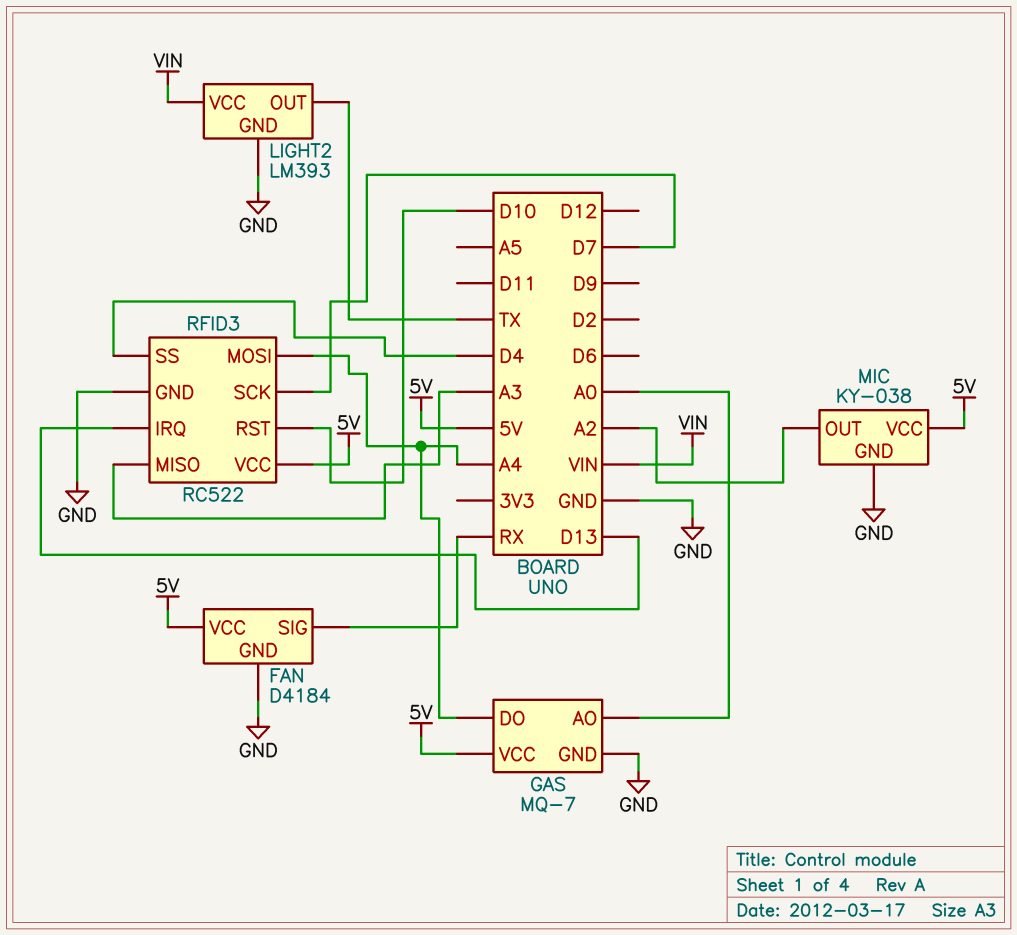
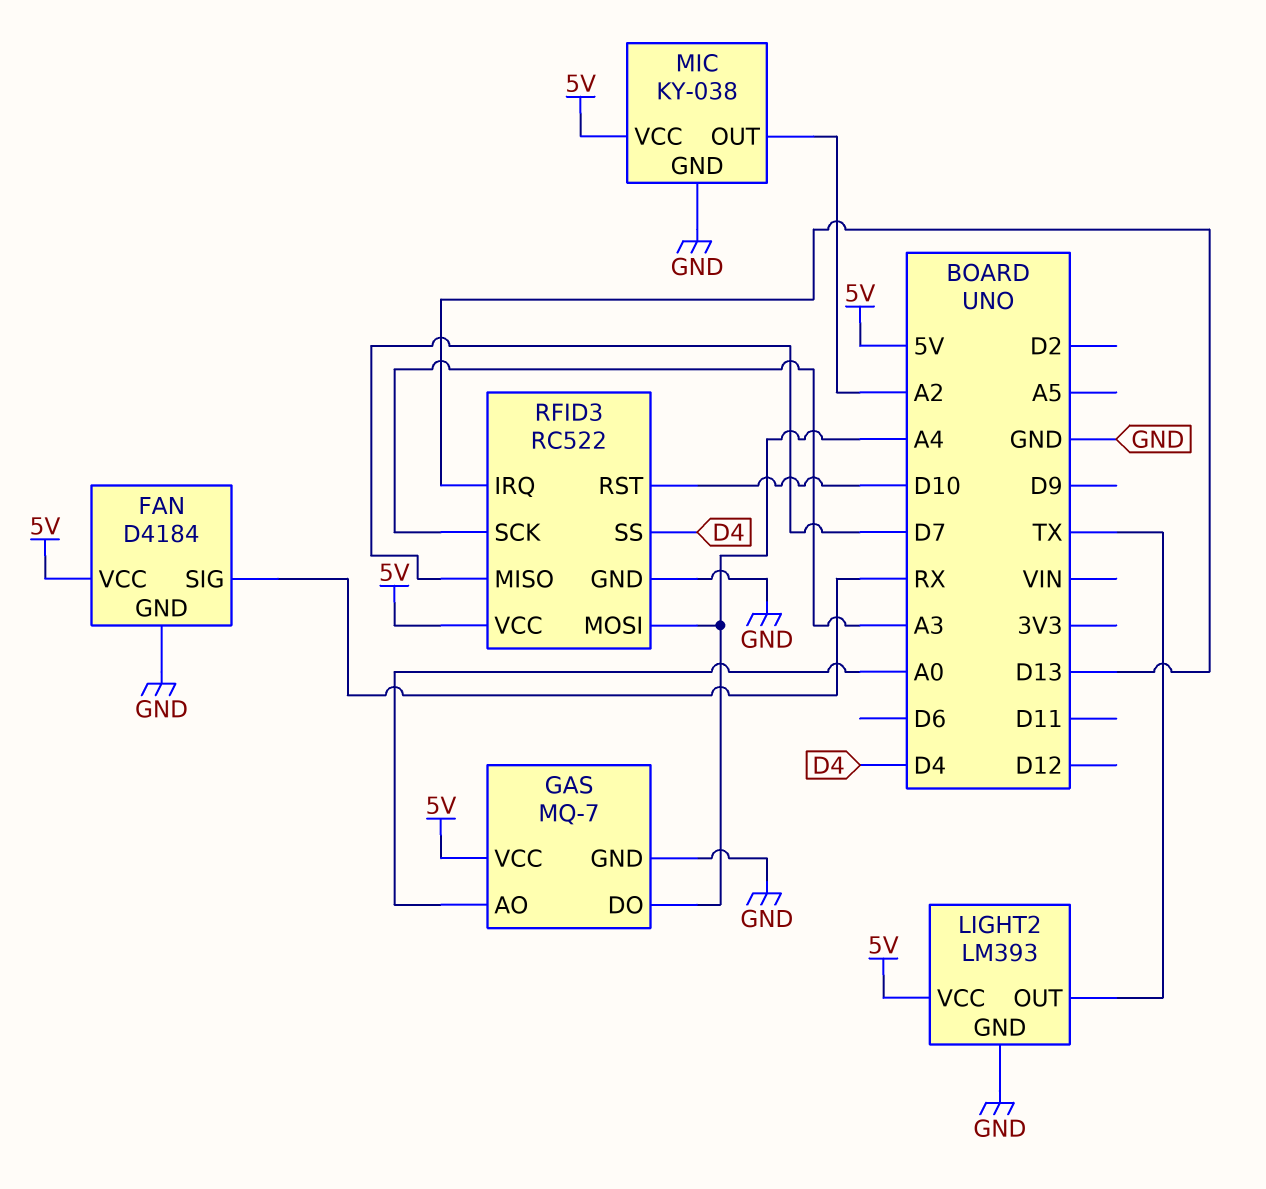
LIGHT2 pin VCC: VIN -> 5V
RFID3 pin MISO: A3 -> D7
RFID3 pin SCK: D7 -> A3

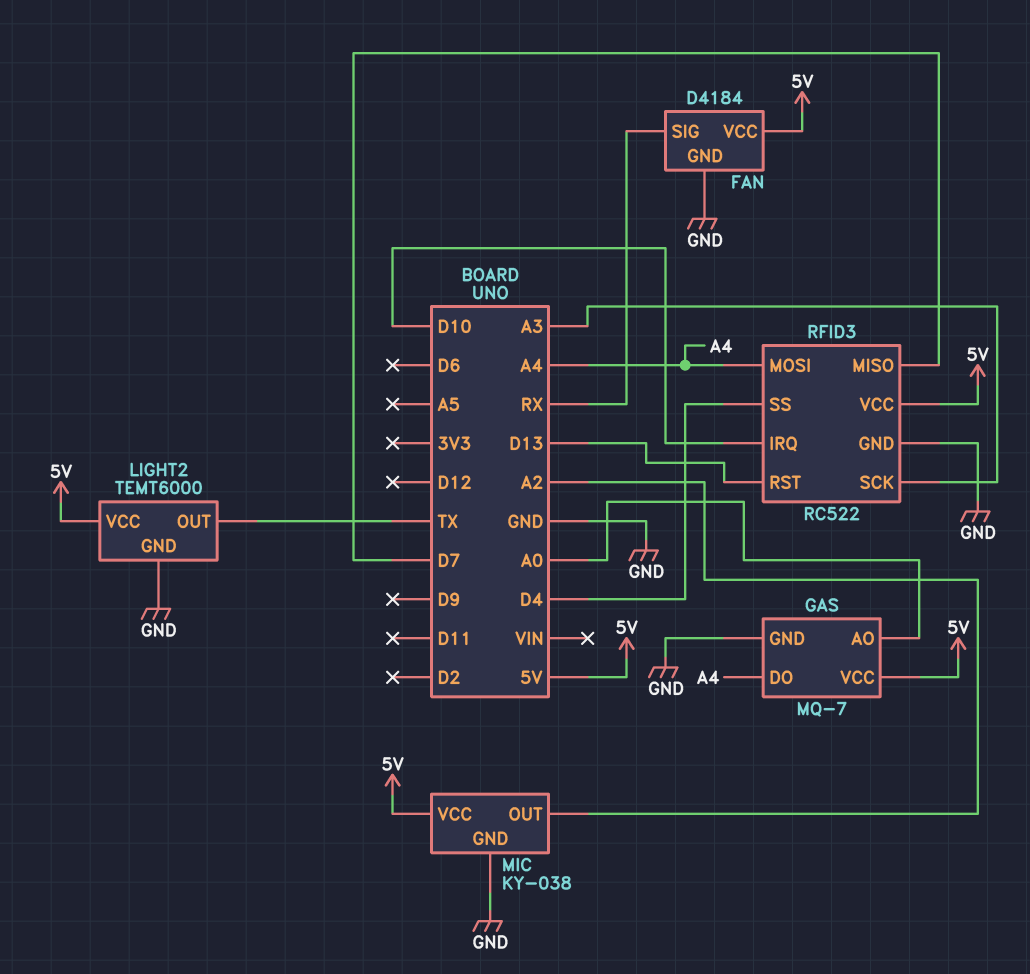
LIGHT2: LM393 -> TEMT6000
RFID3 pin IRQ: D13 -> D10
RFID3 pin RST: D10 -> D13

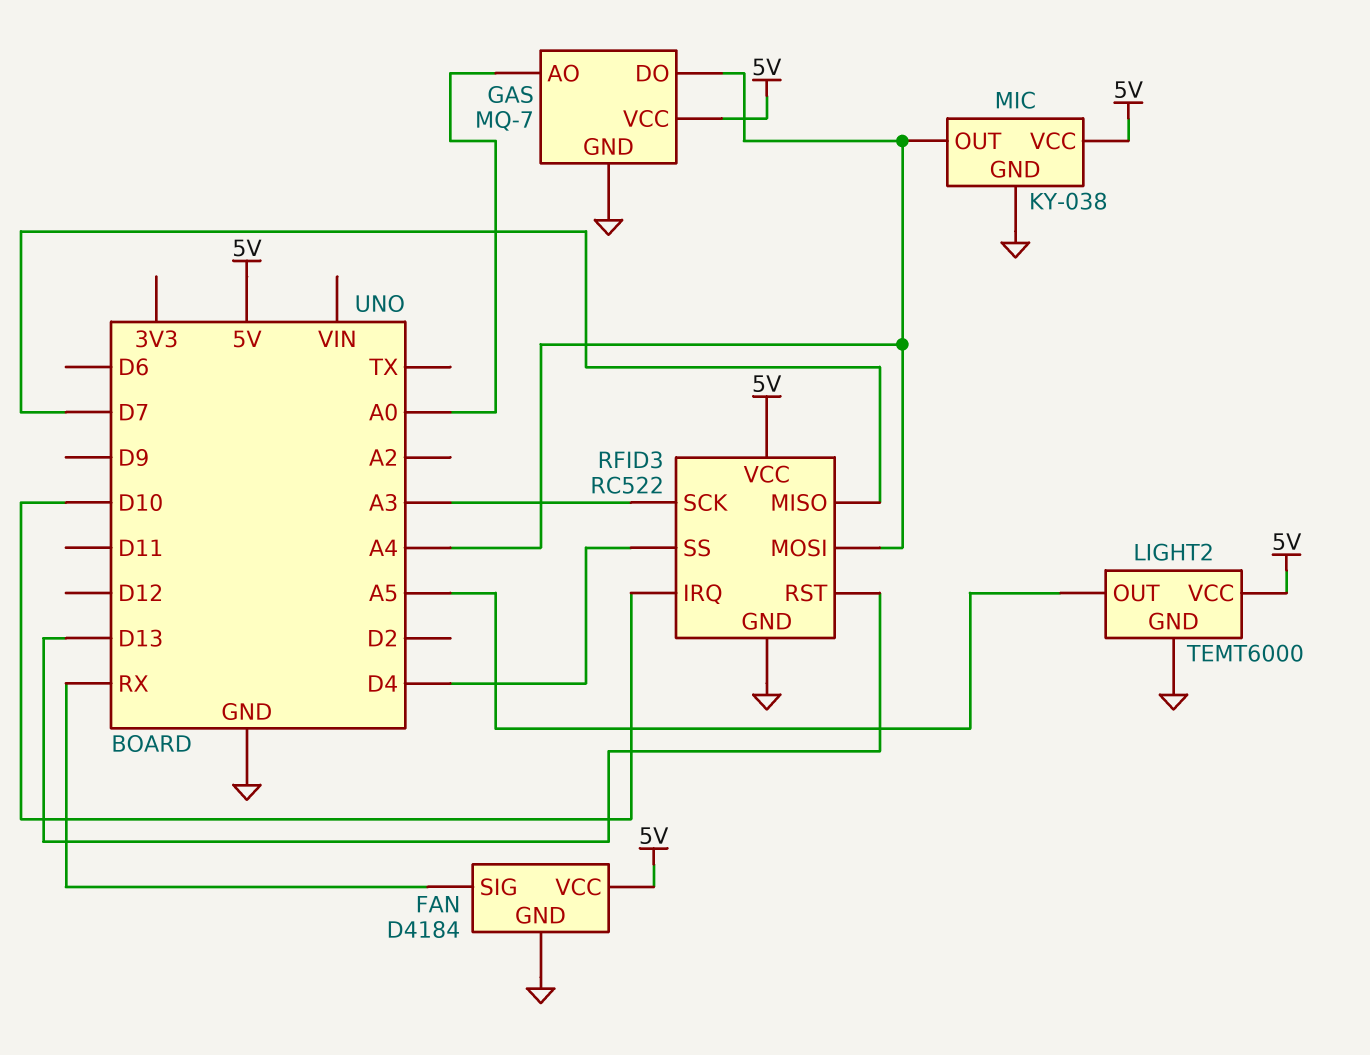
LIGHT2 pin OUT: TX -> A5
MIC pin OUT: A2 -> A4

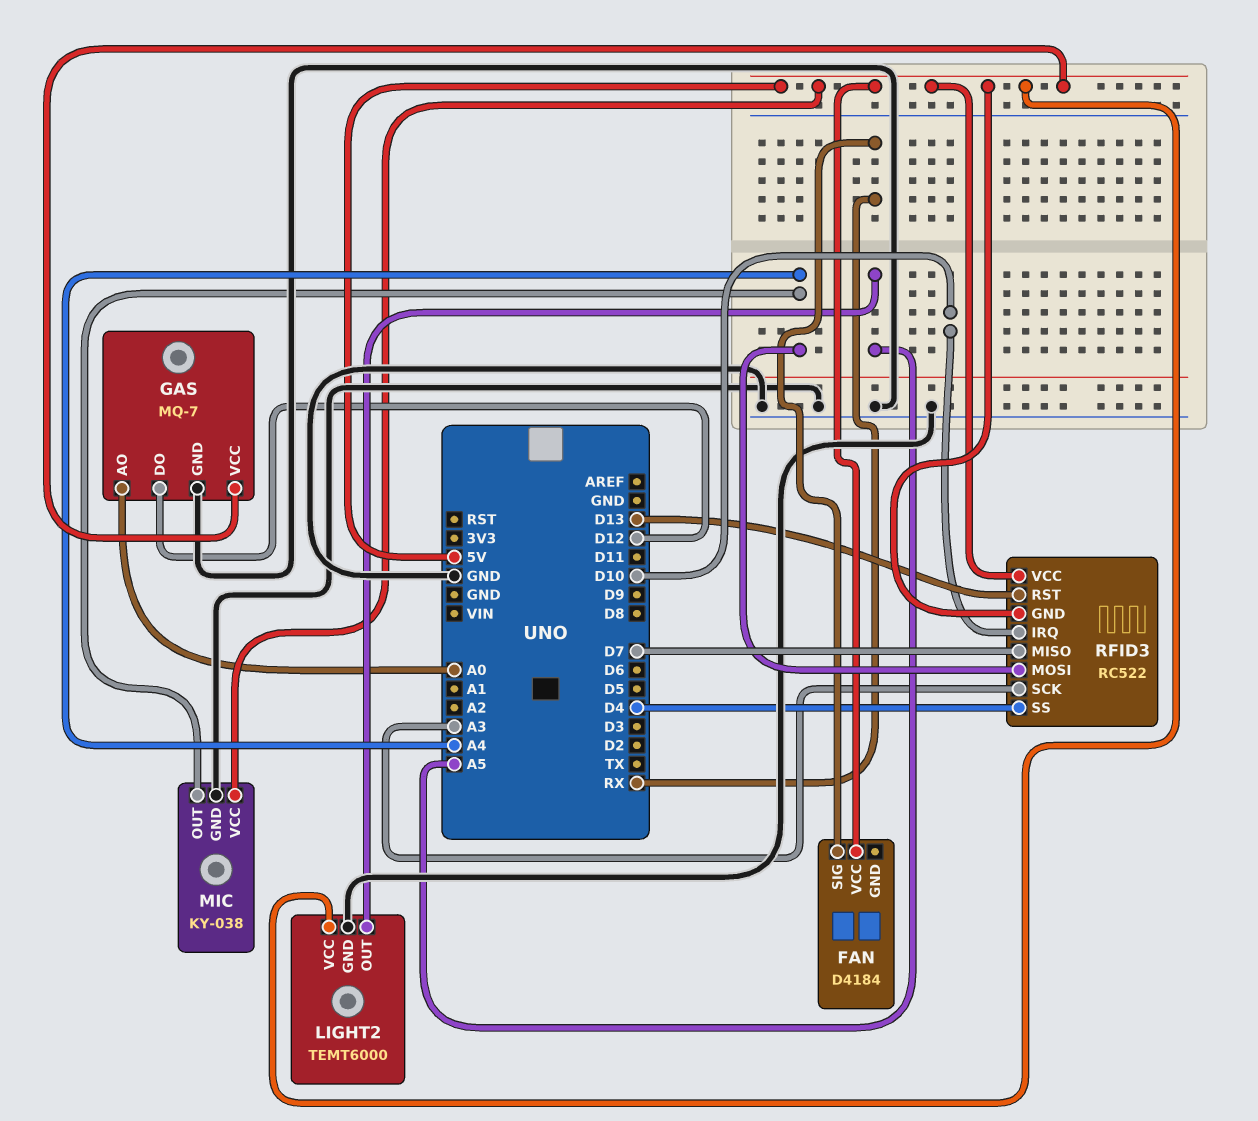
FAN pin GND: GND -> none
GAS pin DO: A4 -> D12
RFID3 pin GND: GND -> 5V

